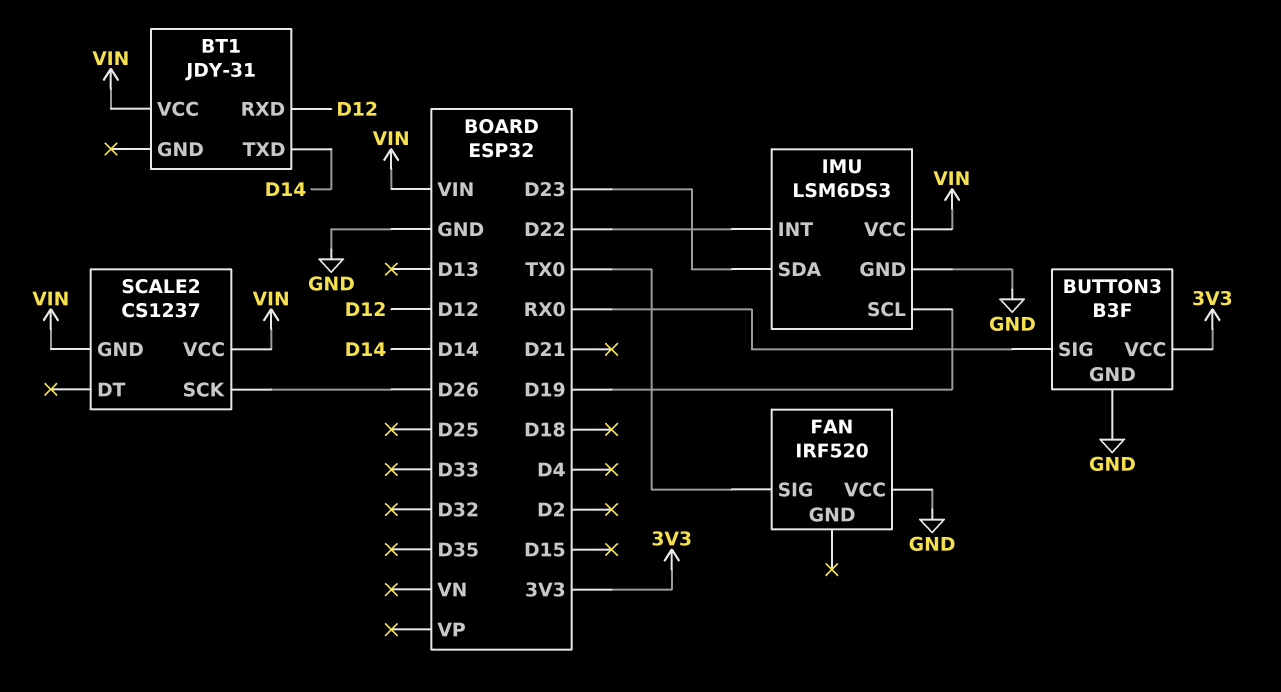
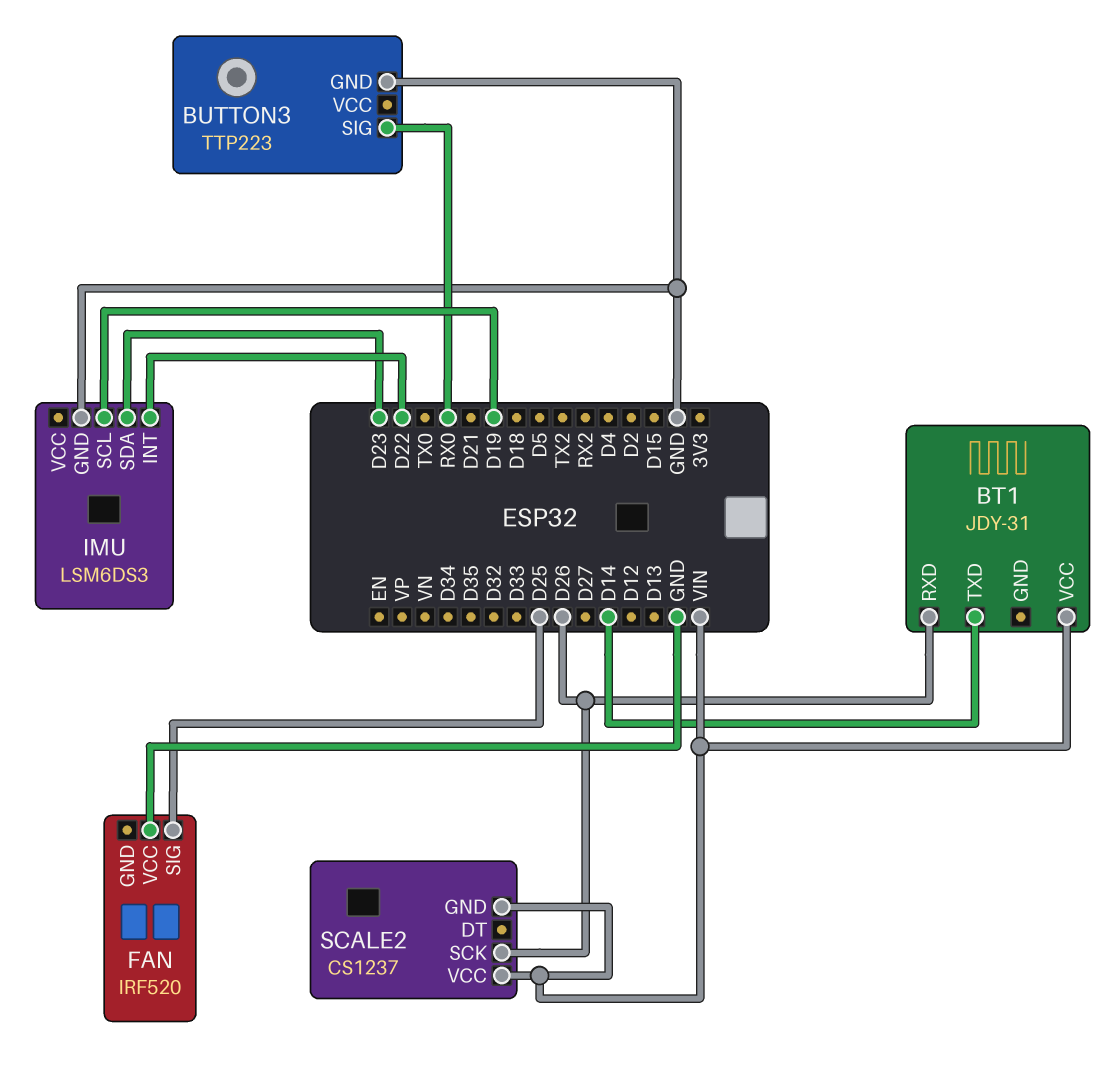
BT1 pin RXD: D12 -> D26
BUTTON3: B3F -> TTP223
BUTTON3 pin VCC: 3V3 -> none
FAN pin SIG: TX0 -> D25
IMU pin VCC: VIN -> none

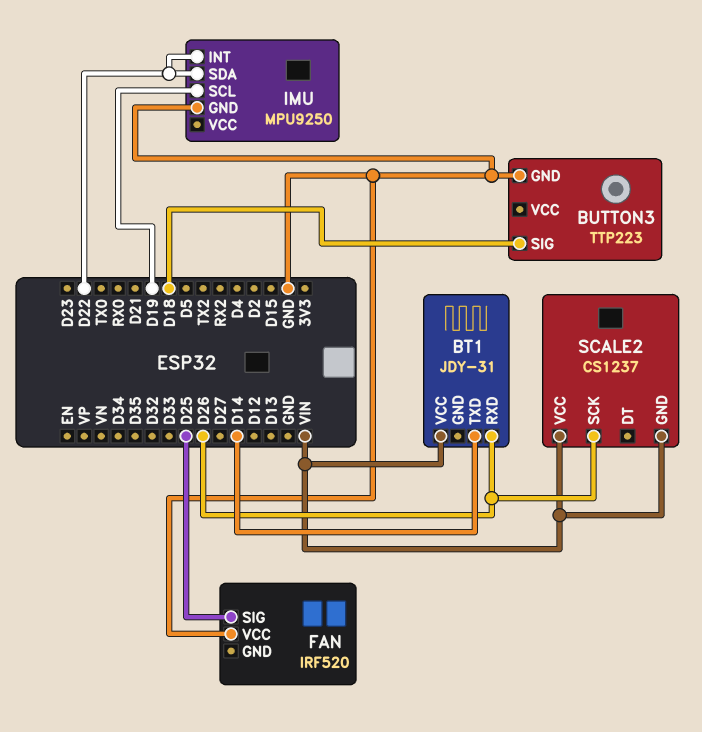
BUTTON3 pin SIG: RX0 -> D18
IMU: LSM6DS3 -> MPU9250
IMU pin SDA: D23 -> D22

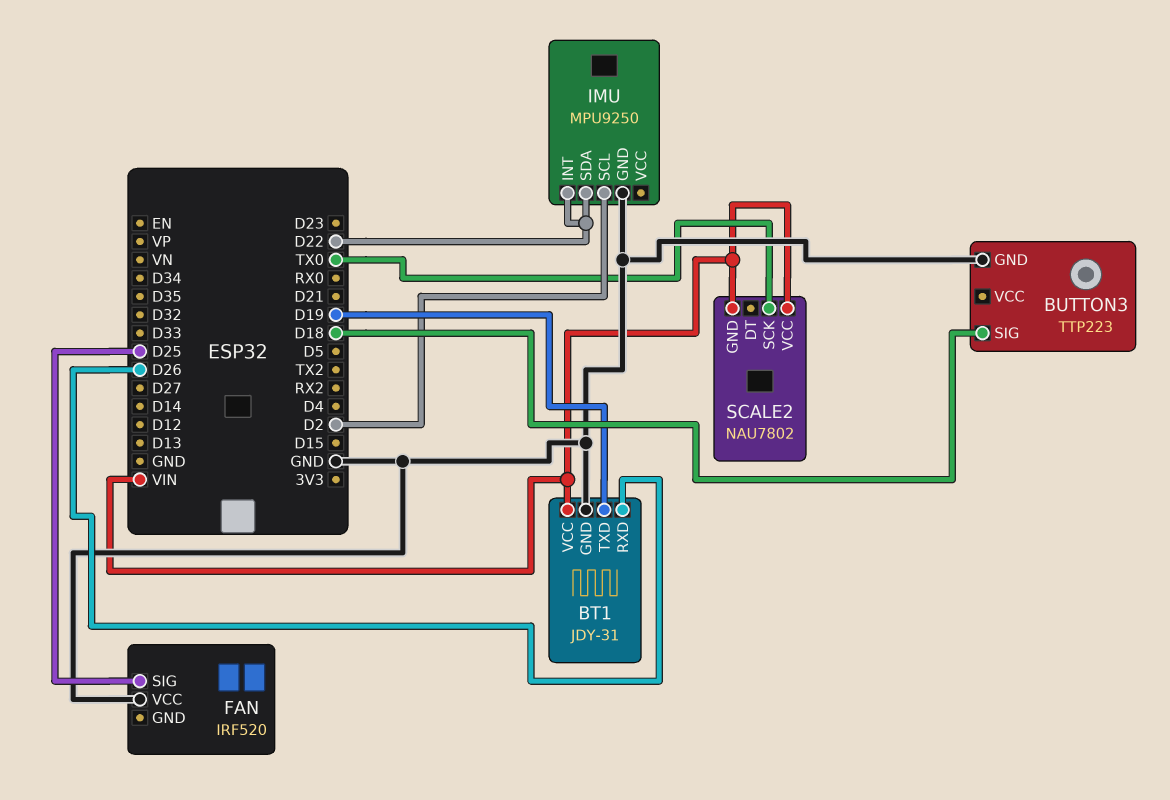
BT1 pin GND: none -> GND
BT1 pin TXD: D14 -> D19
IMU pin SCL: D19 -> D2
SCALE2: CS1237 -> NAU7802
SCALE2 pin SCK: D26 -> TX0

